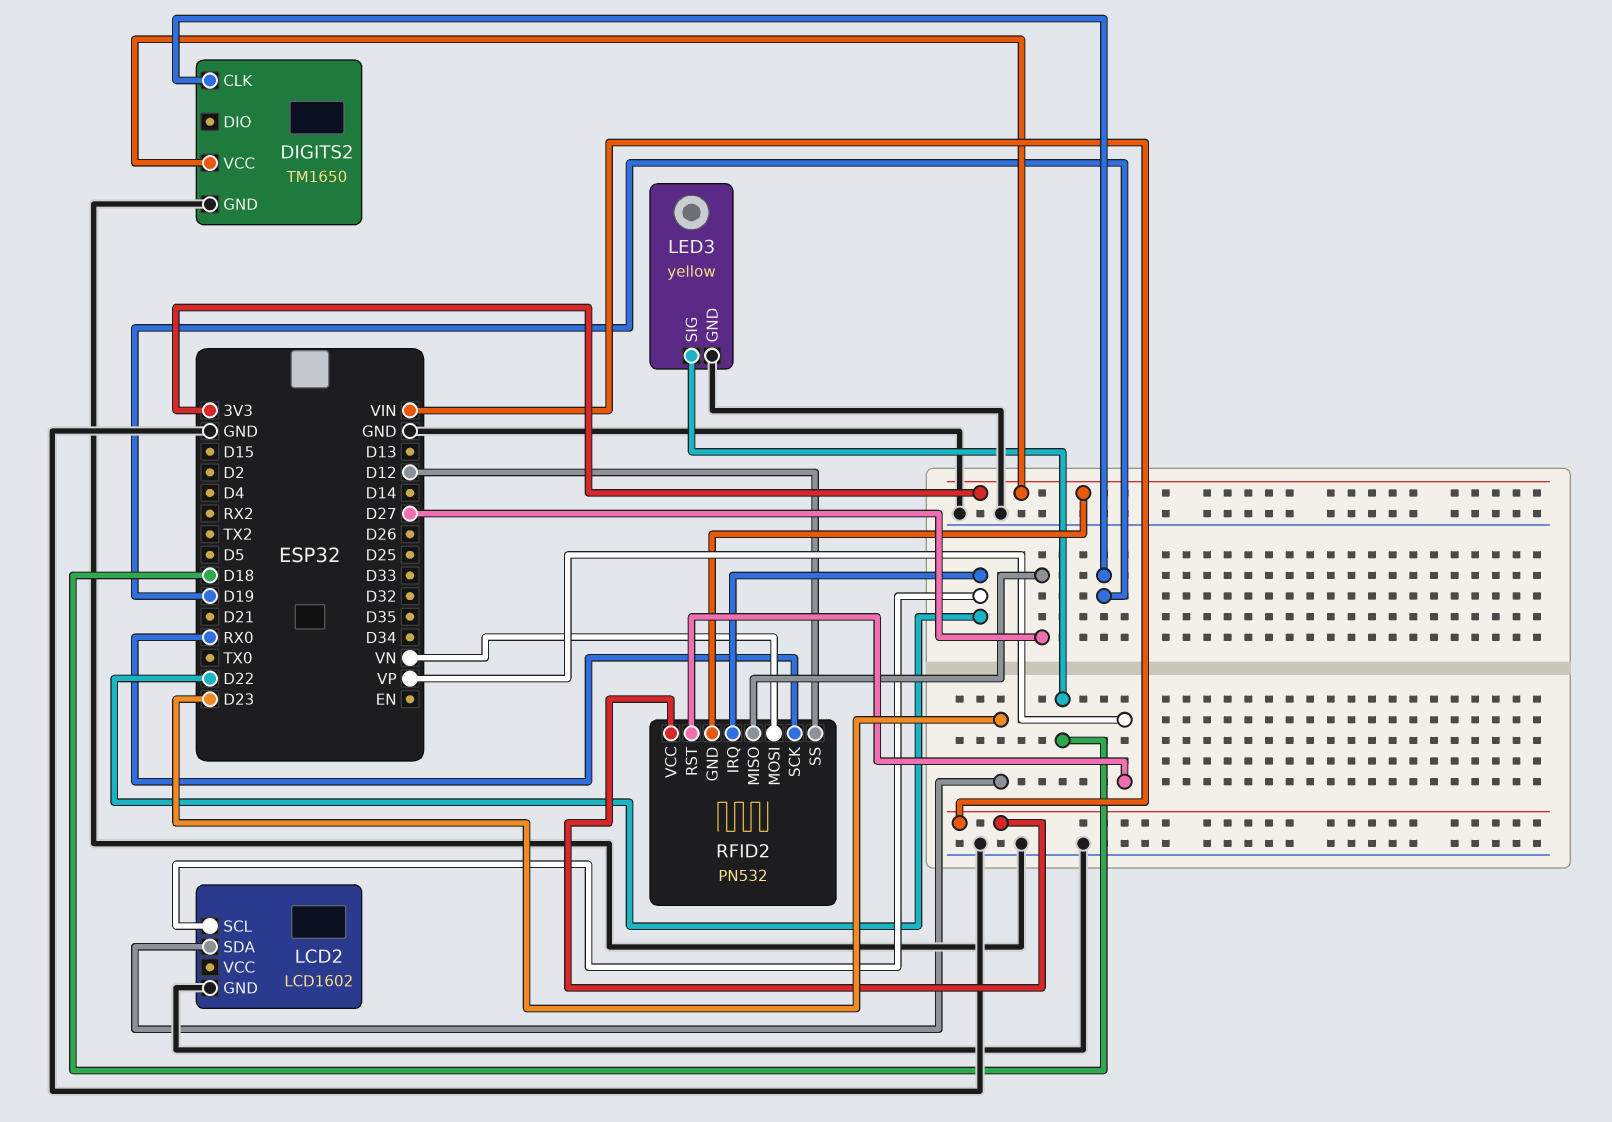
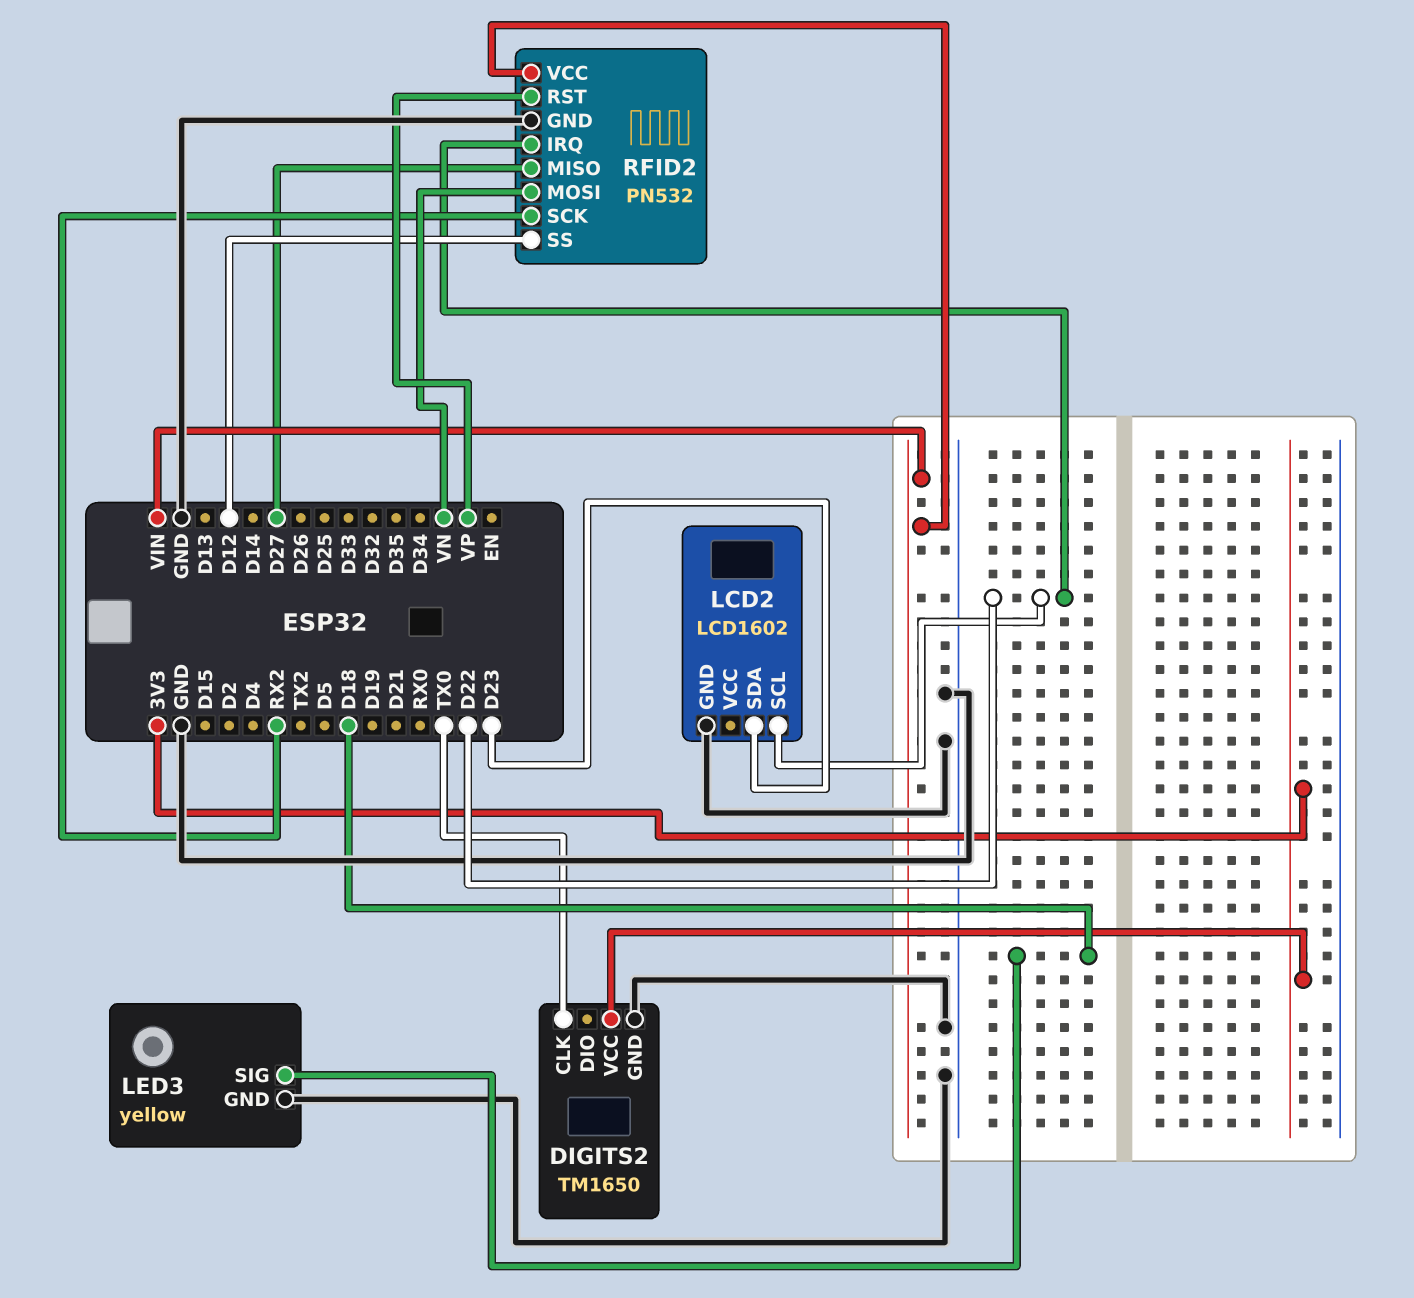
DIGITS2 pin CLK: D19 -> TX0
RFID2 pin GND: 3V3 -> GND
RFID2 pin SCK: RX0 -> RX2

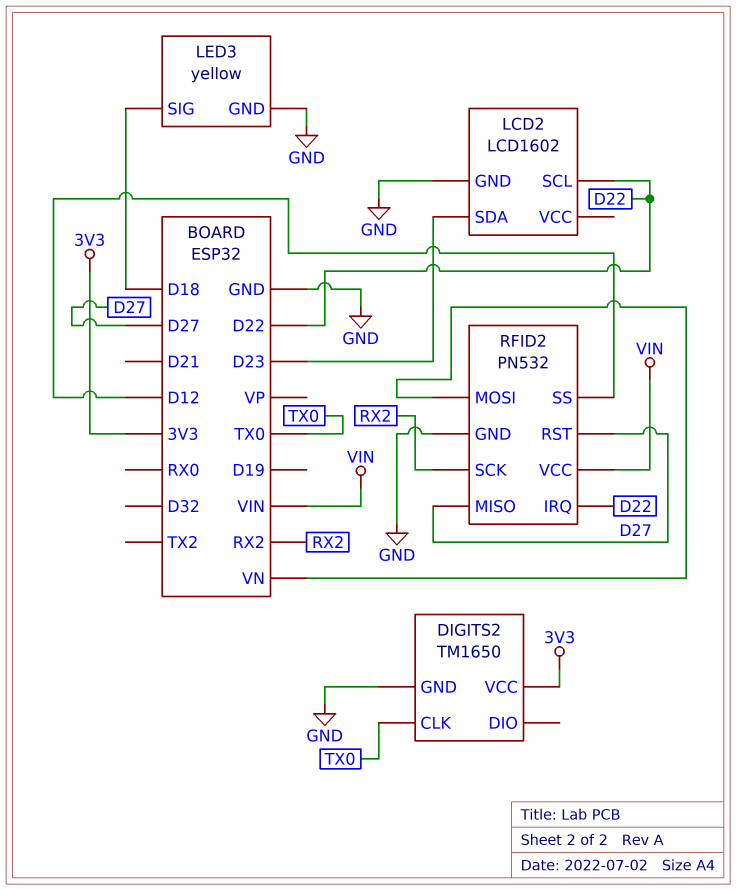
RFID2 pin RST: VP -> D27

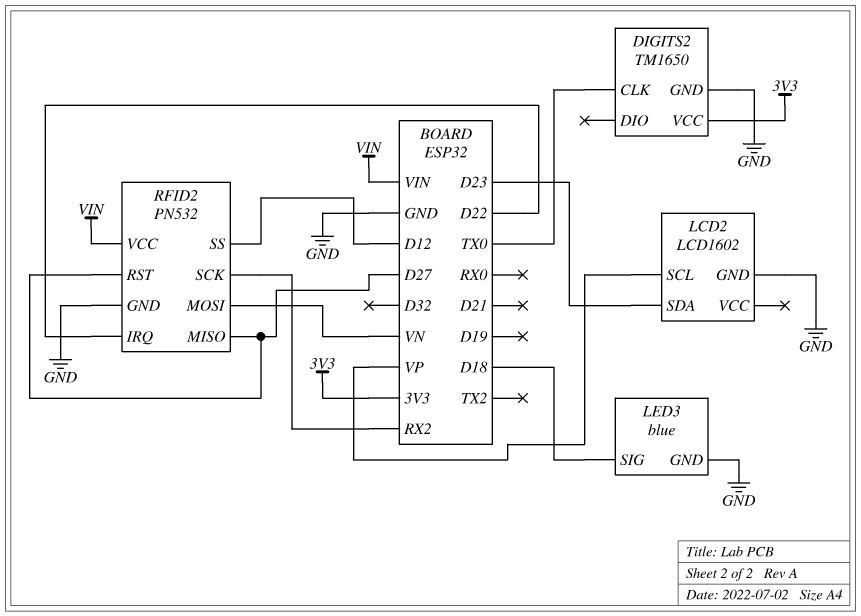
LCD2 pin SCL: D22 -> VP
LED3: yellow -> blue

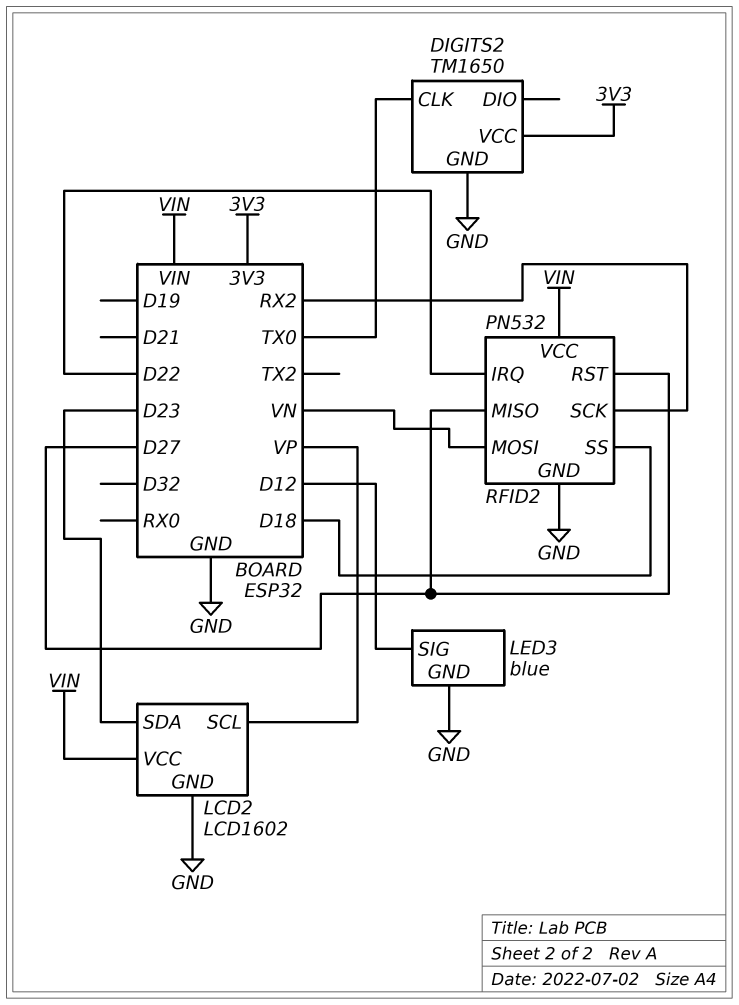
LCD2 pin VCC: none -> VIN
LED3 pin SIG: D18 -> D12
RFID2 pin SS: D12 -> D18

